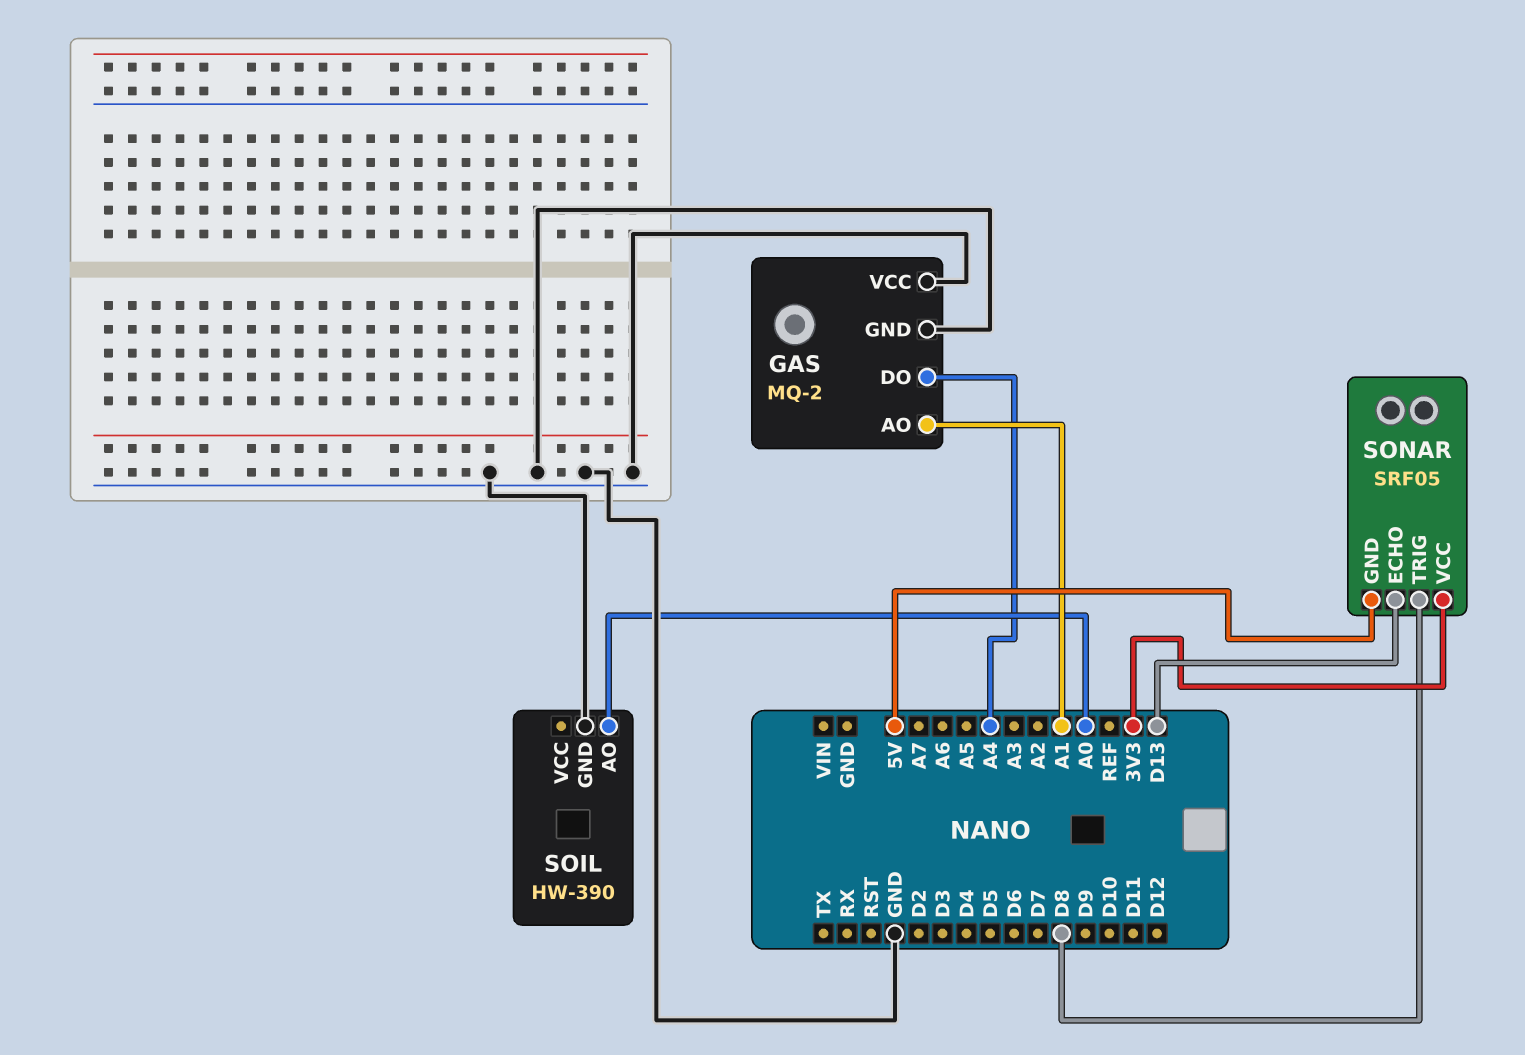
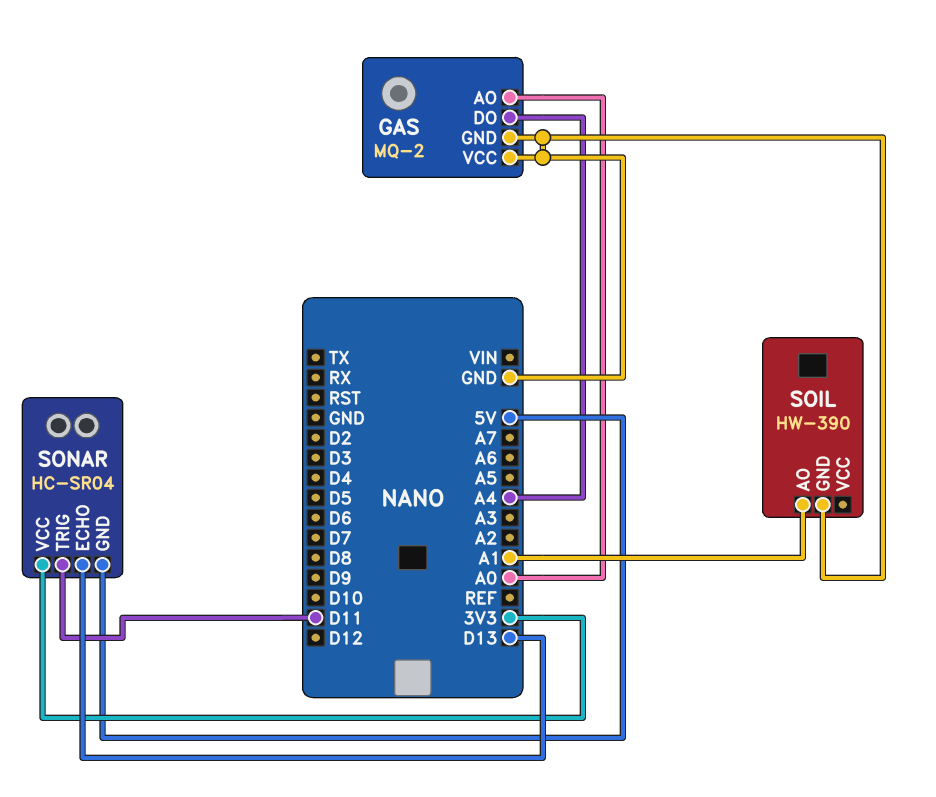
GAS pin AO: A1 -> A0
SOIL pin AO: A0 -> A1
SONAR: SRF05 -> HC-SR04
SONAR pin TRIG: D8 -> D11

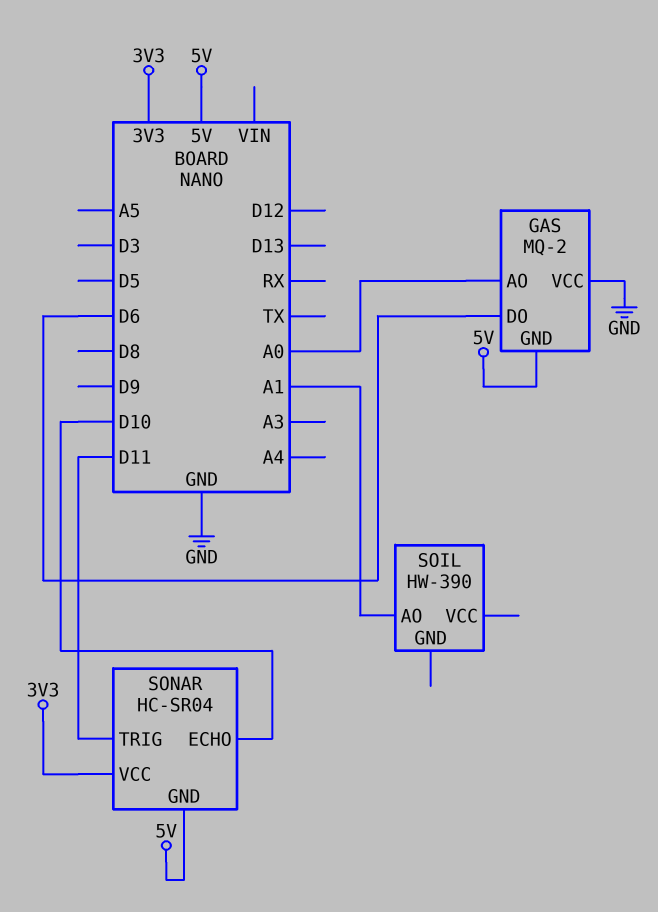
GAS pin DO: A4 -> D6
GAS pin GND: GND -> 5V
SOIL pin GND: GND -> none
SONAR pin ECHO: D13 -> D10

